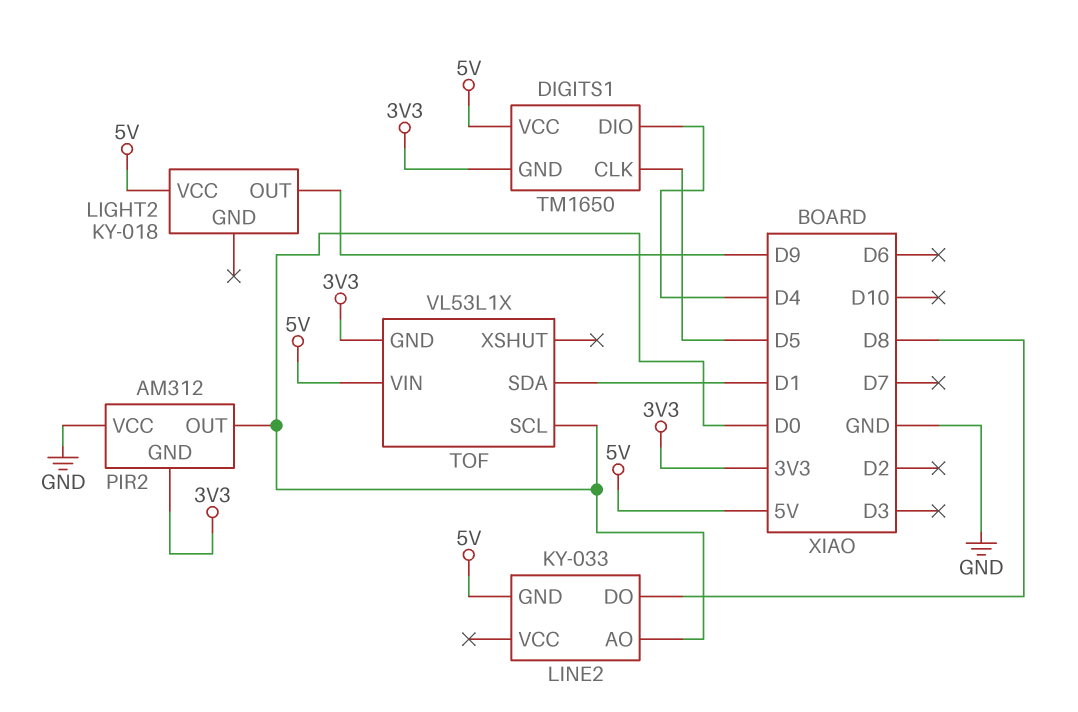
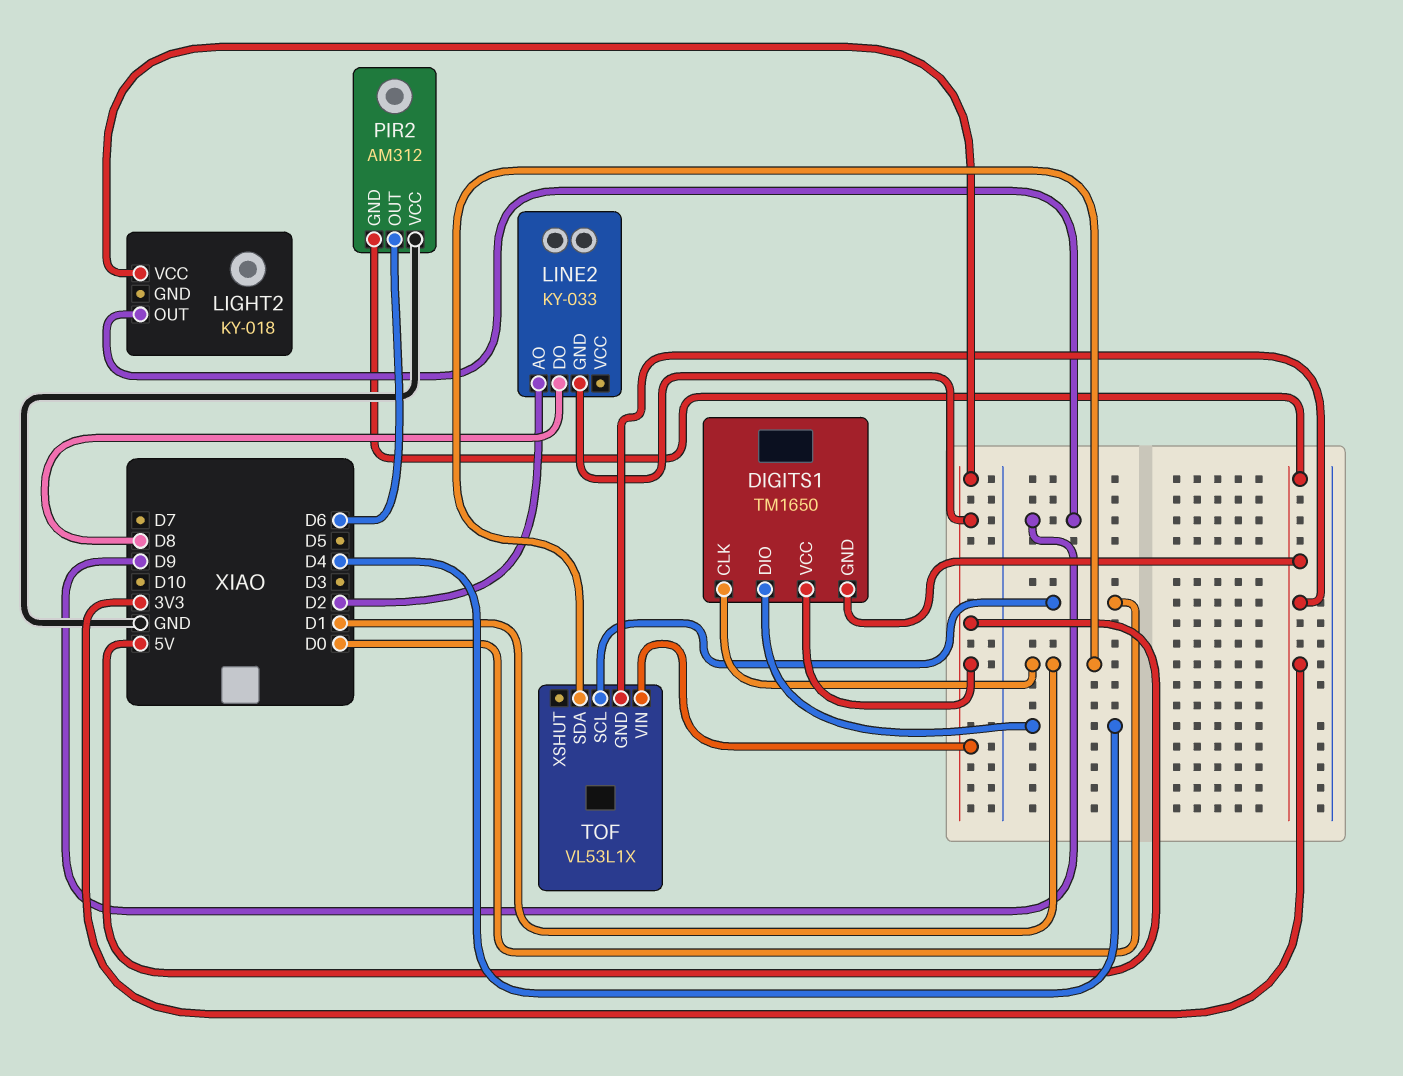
DIGITS1 pin CLK: D5 -> D1
LINE2 pin AO: D0 -> D2
PIR2 pin OUT: D0 -> D6

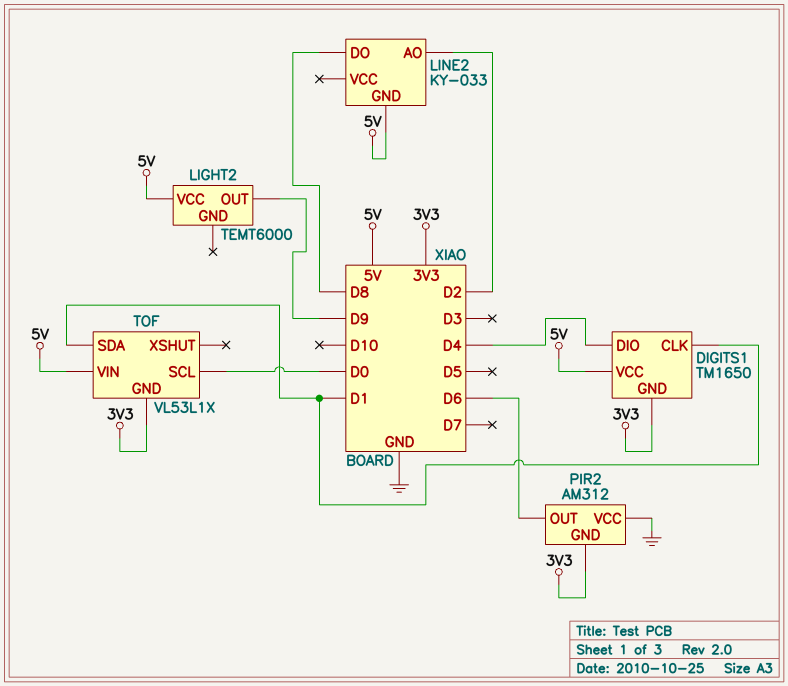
LIGHT2: KY-018 -> TEMT6000

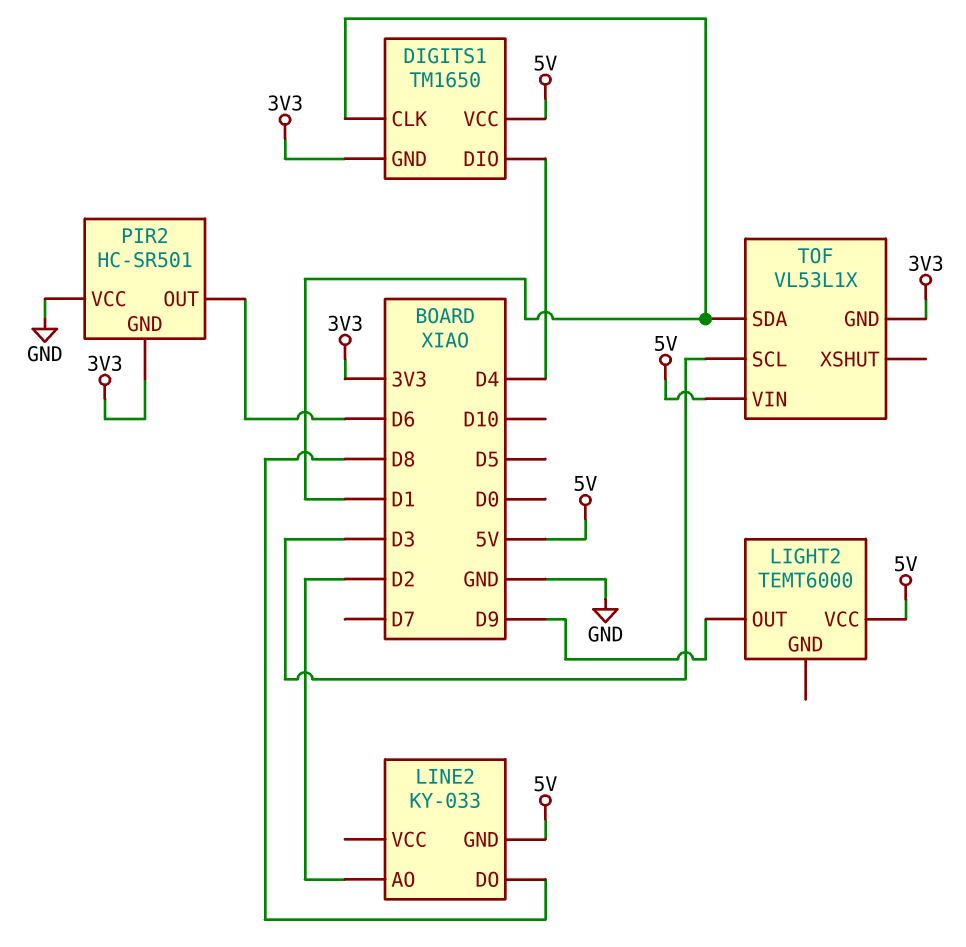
PIR2: AM312 -> HC-SR501
TOF pin SCL: D0 -> D3

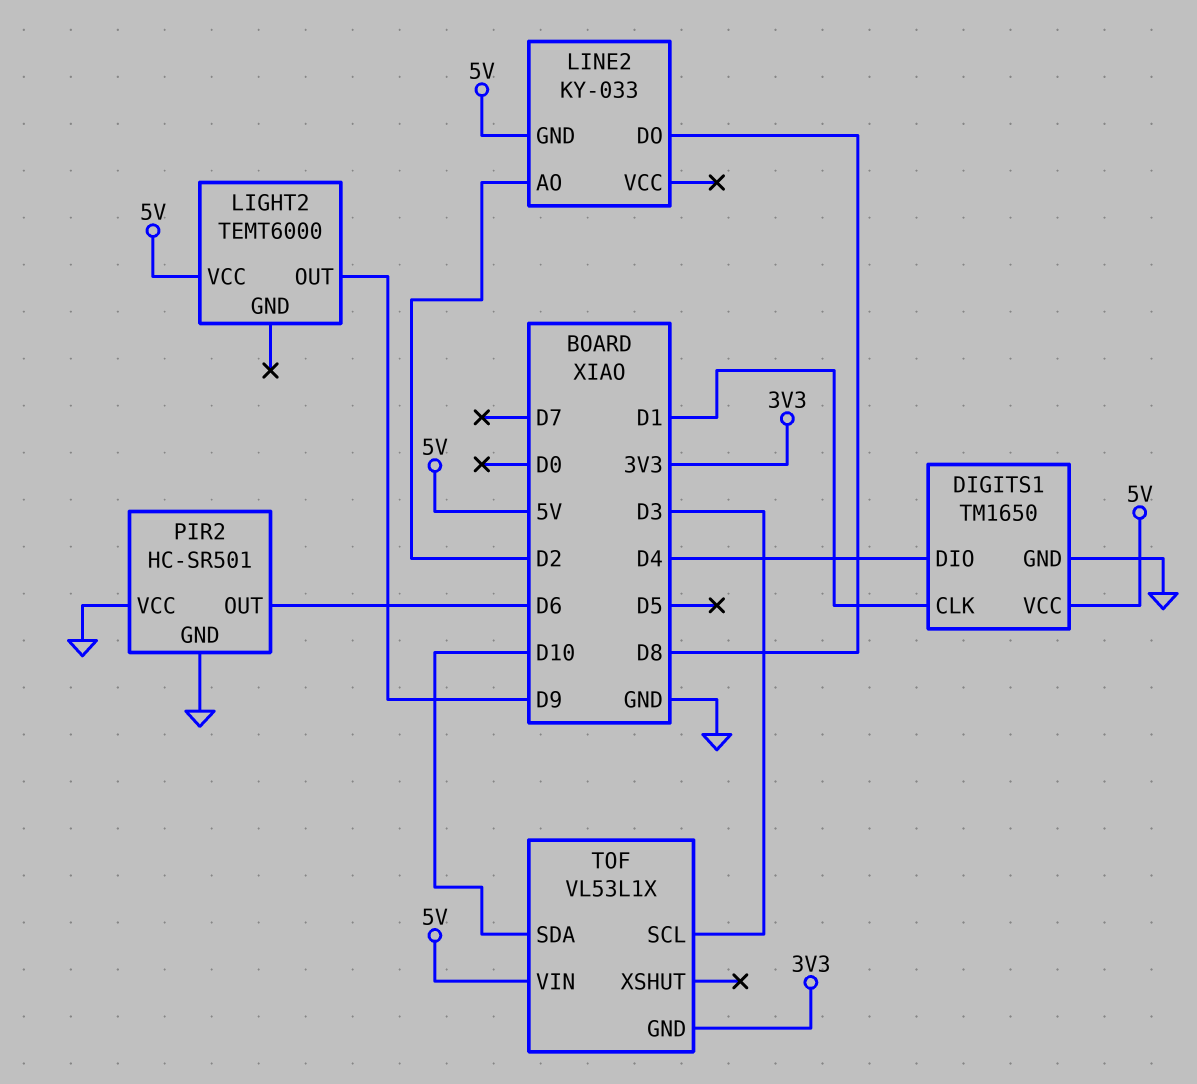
DIGITS1 pin GND: 3V3 -> GND
PIR2 pin GND: 3V3 -> GND
TOF pin SDA: D1 -> D10

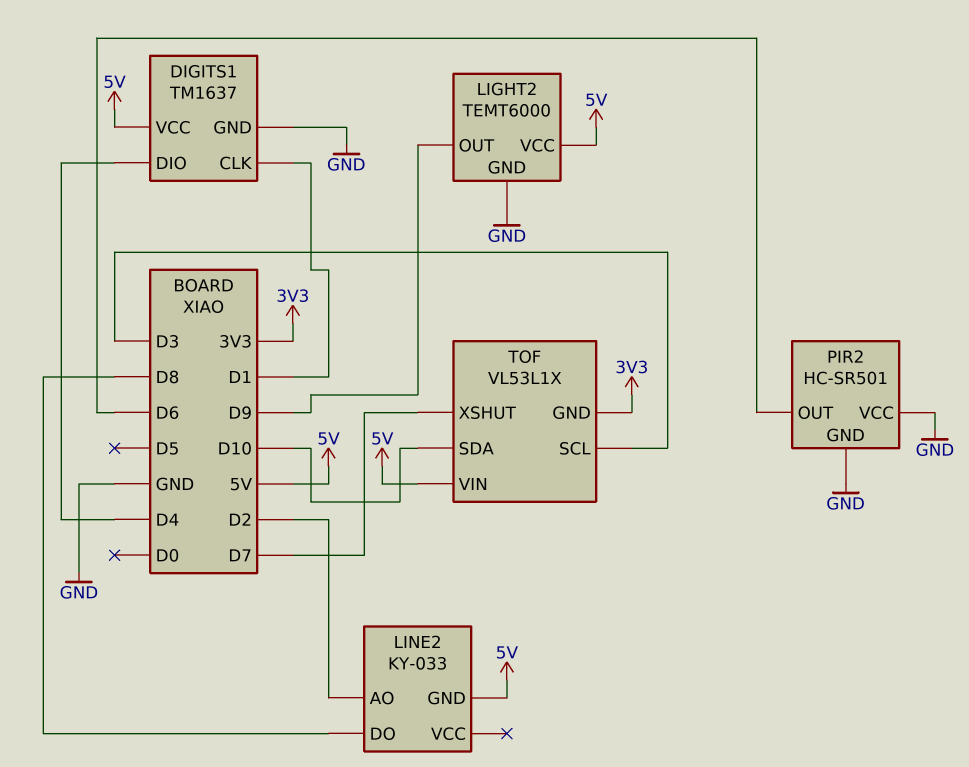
DIGITS1: TM1650 -> TM1637
LIGHT2 pin GND: none -> GND
TOF pin XSHUT: none -> D7

